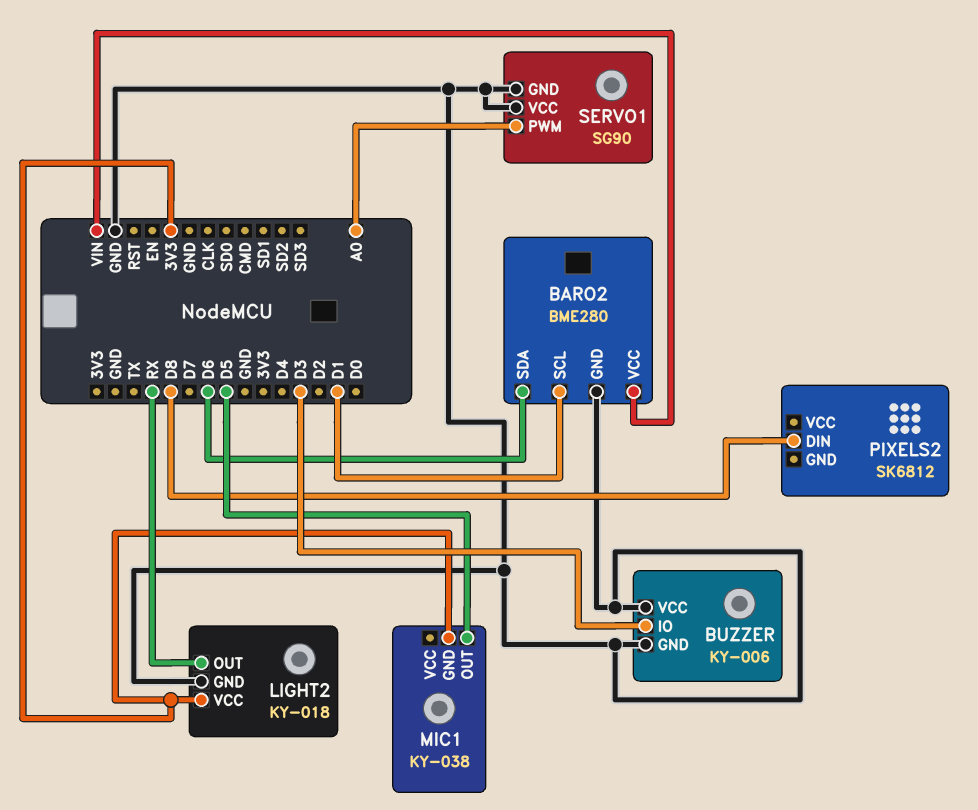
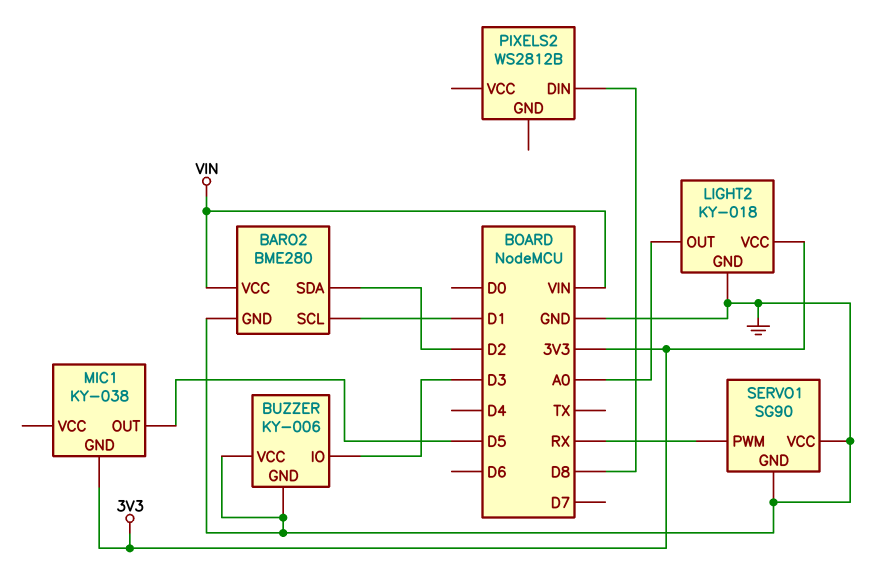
BARO2 pin SDA: D6 -> D2
LIGHT2 pin OUT: RX -> A0
PIXELS2: SK6812 -> WS2812B
SERVO1 pin PWM: A0 -> RX

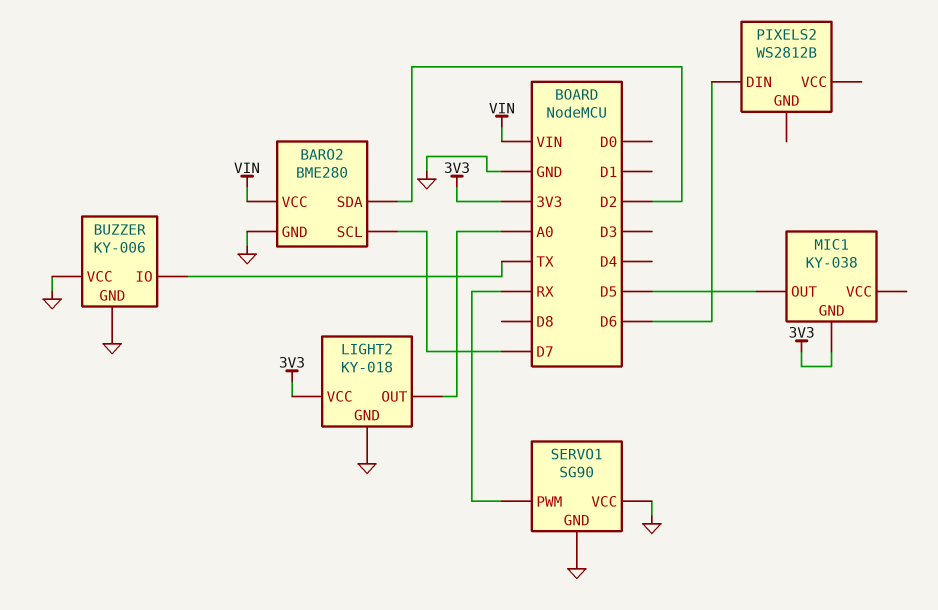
BARO2 pin SCL: D1 -> D7
BUZZER pin IO: D3 -> TX
PIXELS2 pin DIN: D8 -> D6

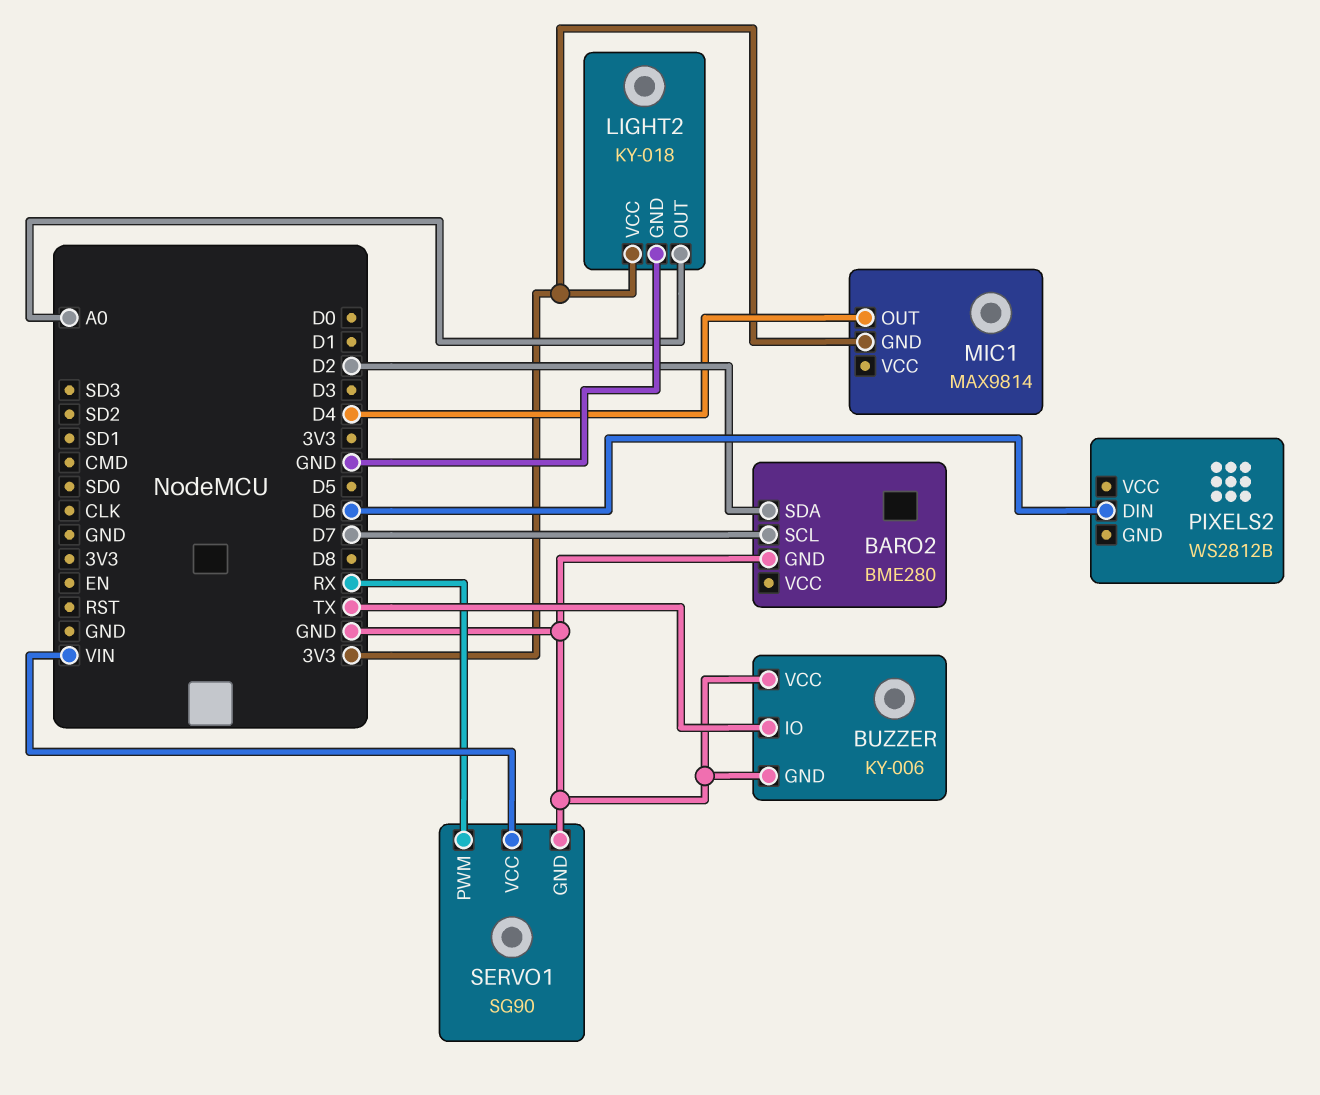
BARO2 pin VCC: VIN -> none
MIC1: KY-038 -> MAX9814
MIC1 pin OUT: D5 -> D4
SERVO1 pin VCC: GND -> VIN

